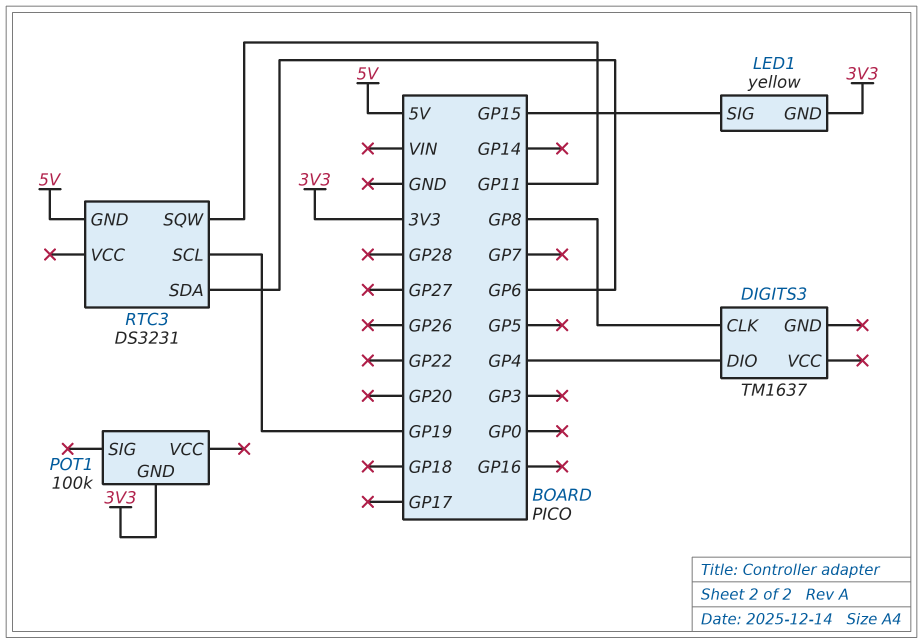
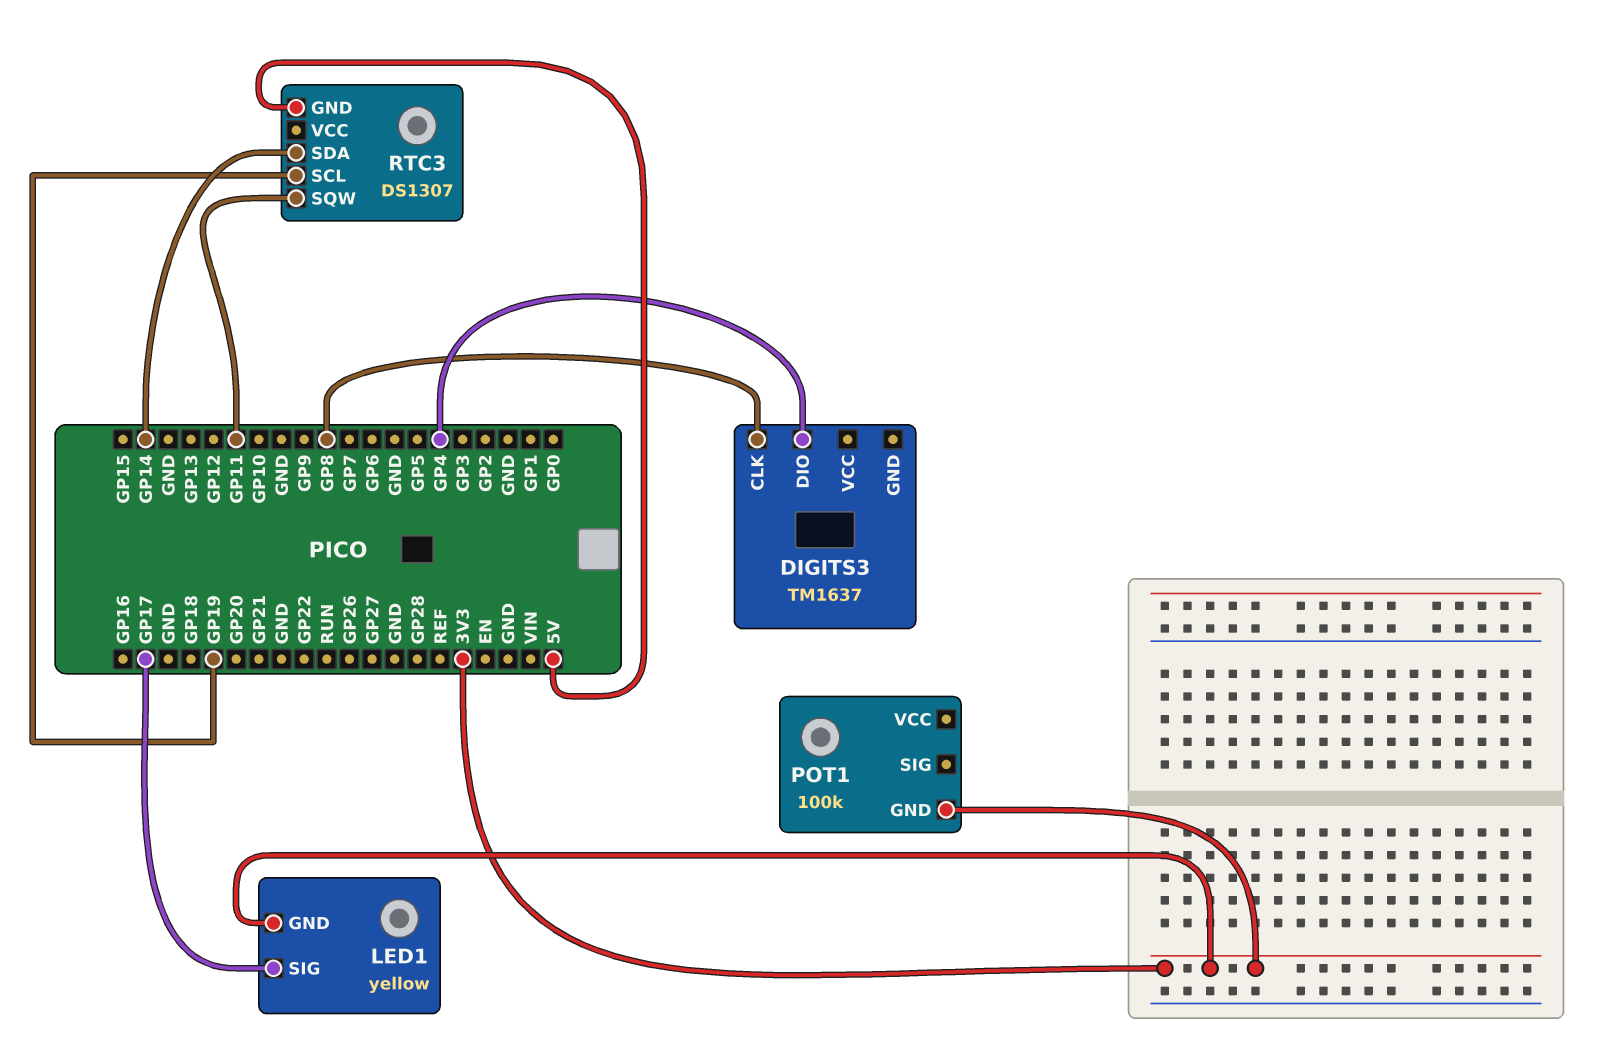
LED1 pin SIG: GP15 -> GP17
RTC3: DS3231 -> DS1307
RTC3 pin SDA: GP6 -> GP14

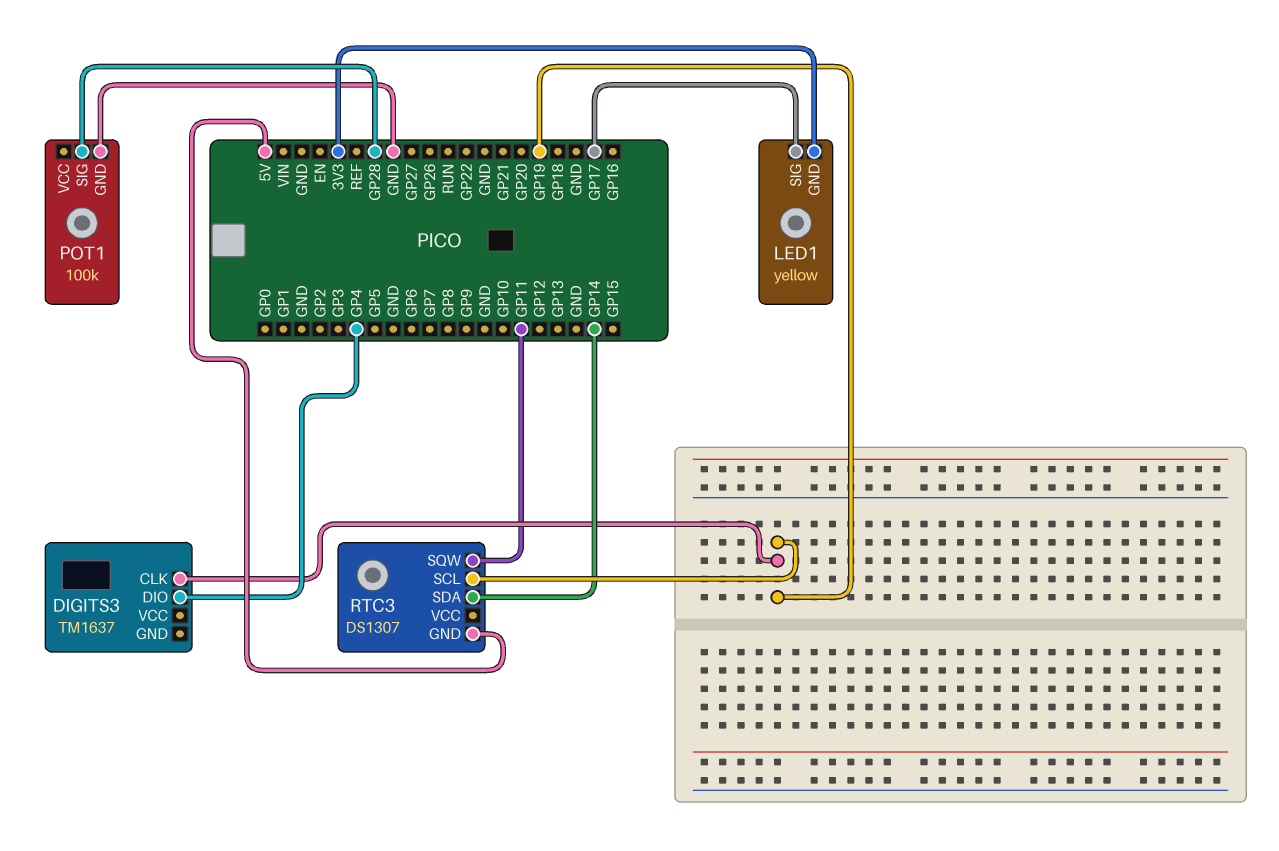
DIGITS3 pin CLK: GP8 -> GP19
POT1 pin GND: 3V3 -> GND
POT1 pin SIG: none -> GP28

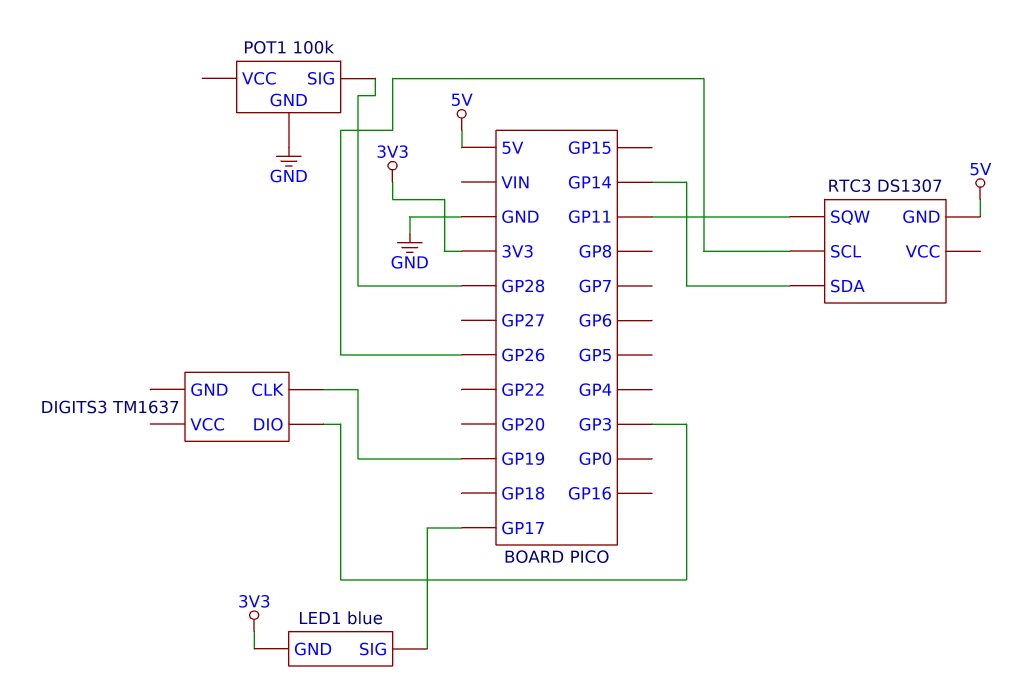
DIGITS3 pin DIO: GP4 -> GP3
LED1: yellow -> blue
RTC3 pin SCL: GP19 -> GP26

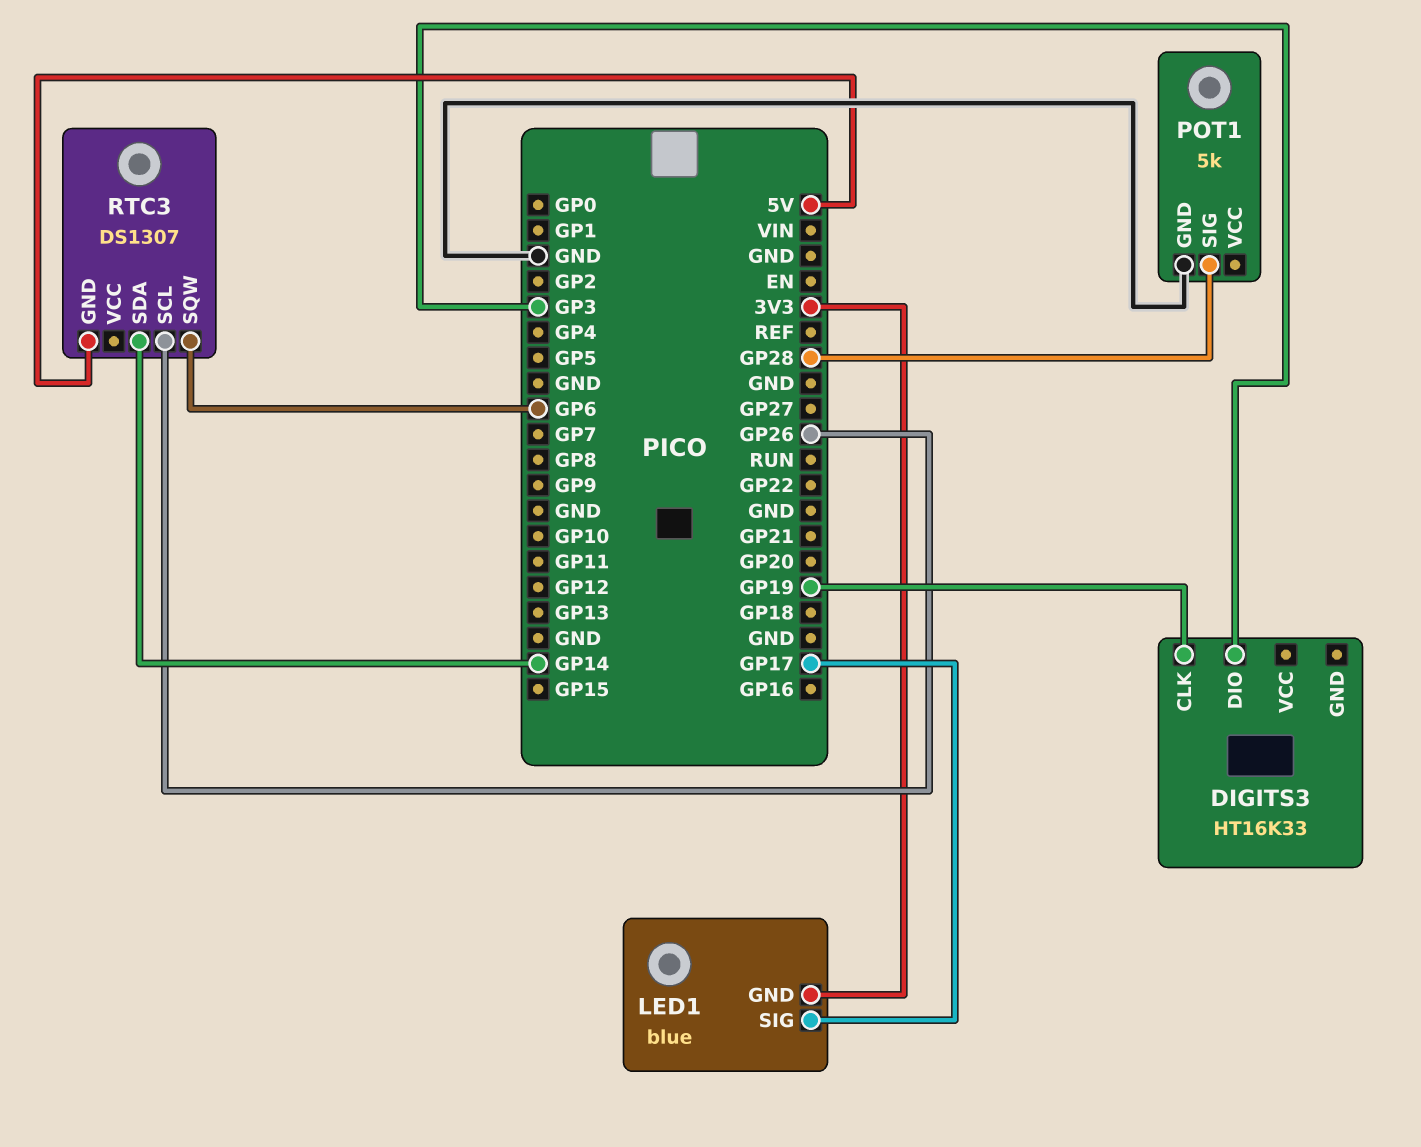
DIGITS3: TM1637 -> HT16K33
POT1: 100k -> 5k
RTC3 pin SQW: GP11 -> GP6

